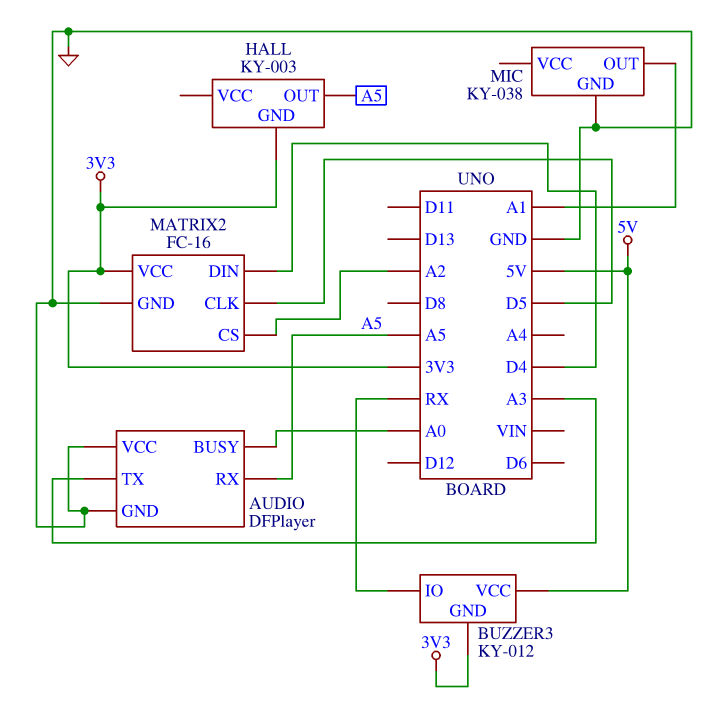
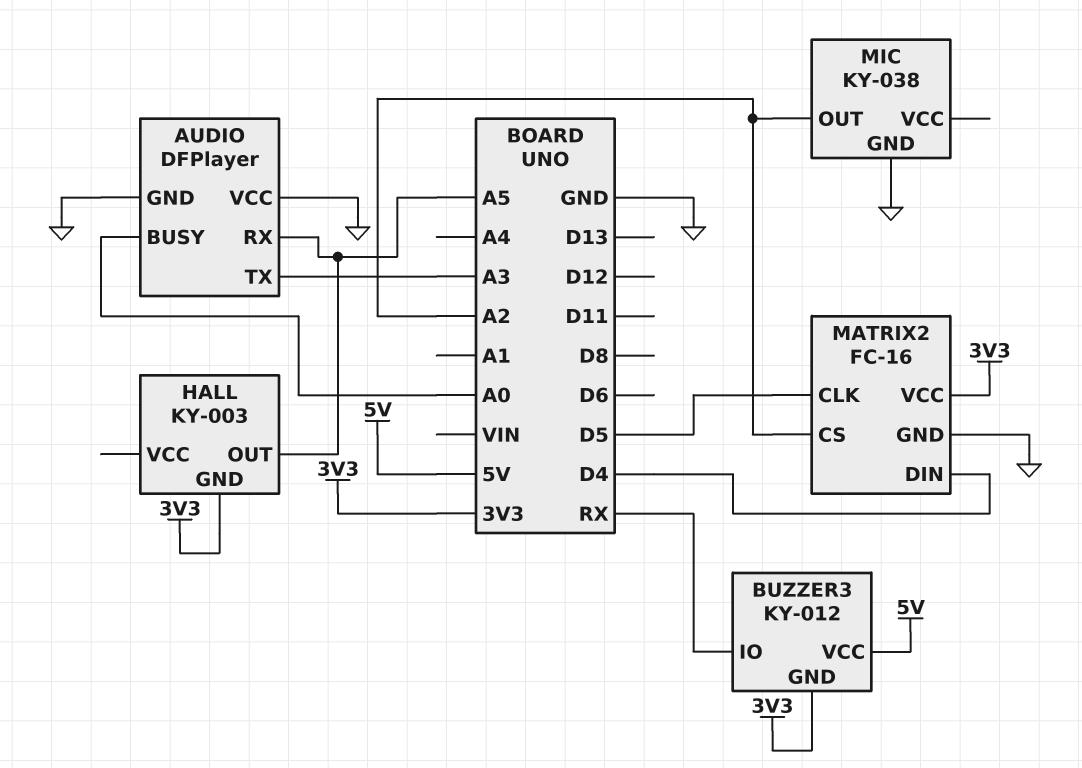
MIC pin OUT: A1 -> A2

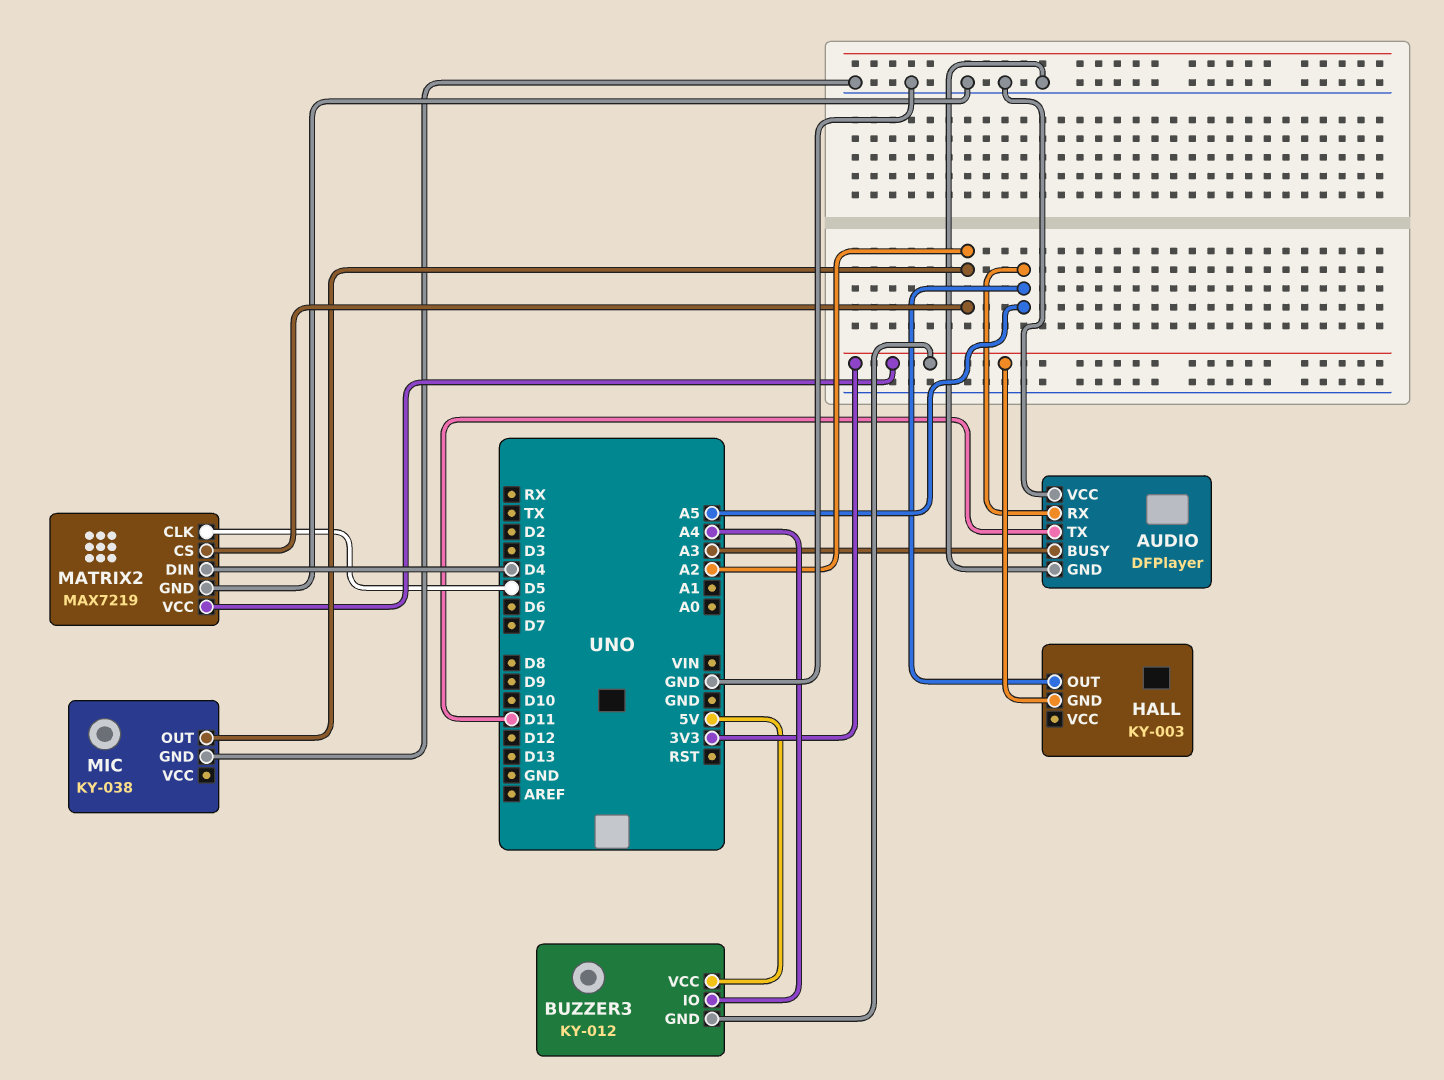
AUDIO pin BUSY: A0 -> A3
AUDIO pin TX: A3 -> D11
BUZZER3 pin IO: RX -> A4
MATRIX2: FC-16 -> MAX7219

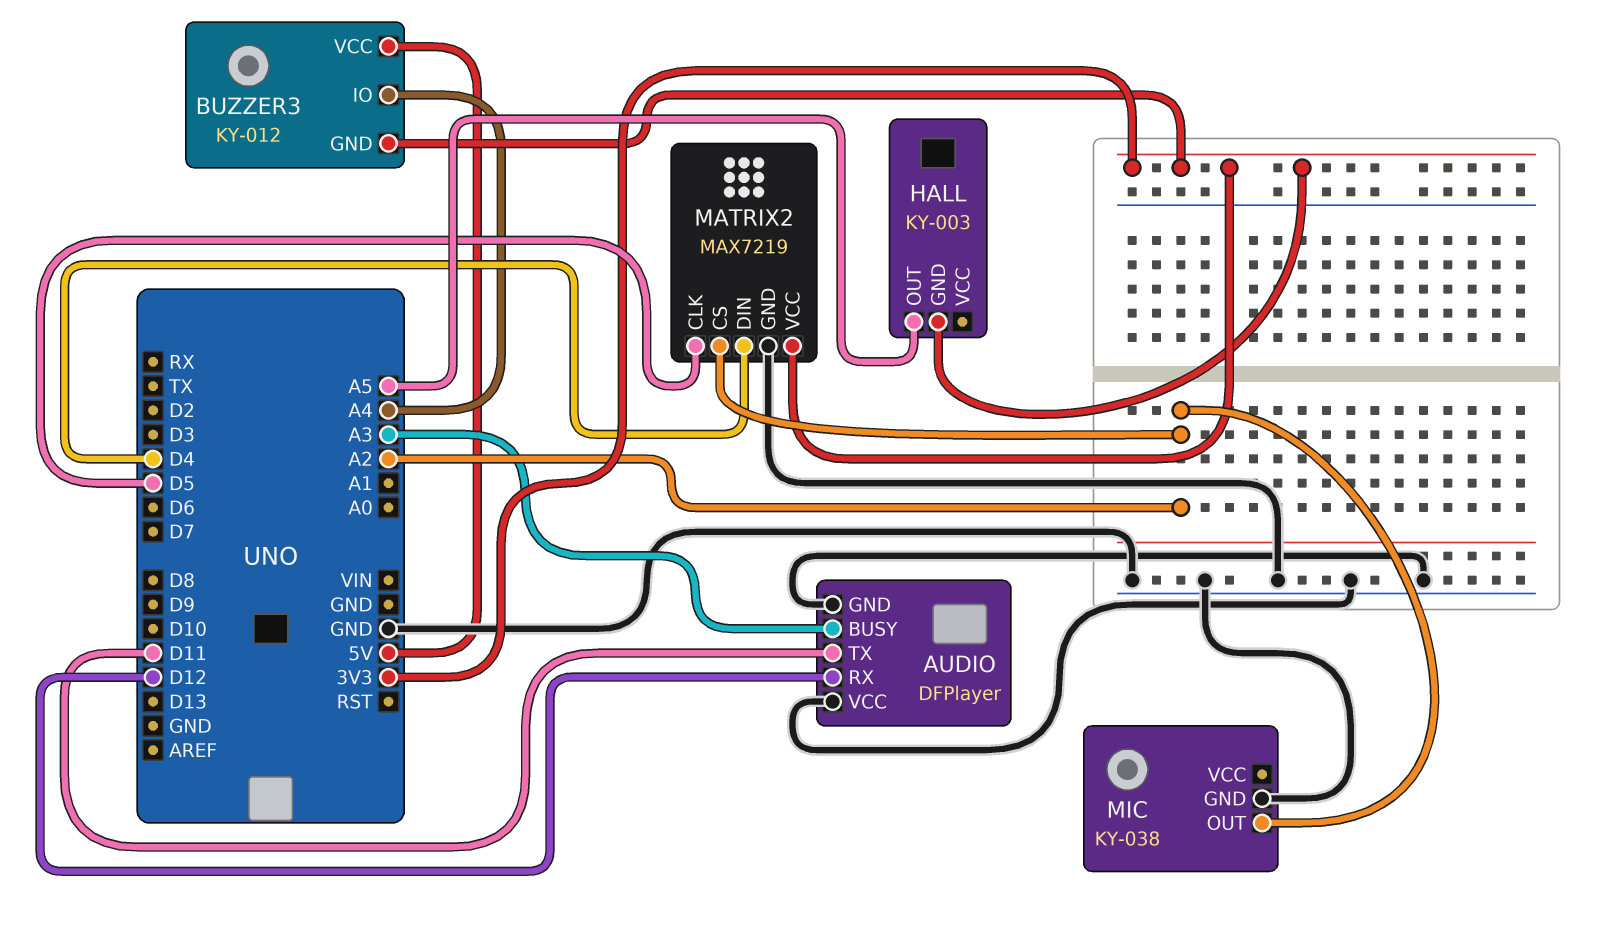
AUDIO pin RX: A5 -> D12

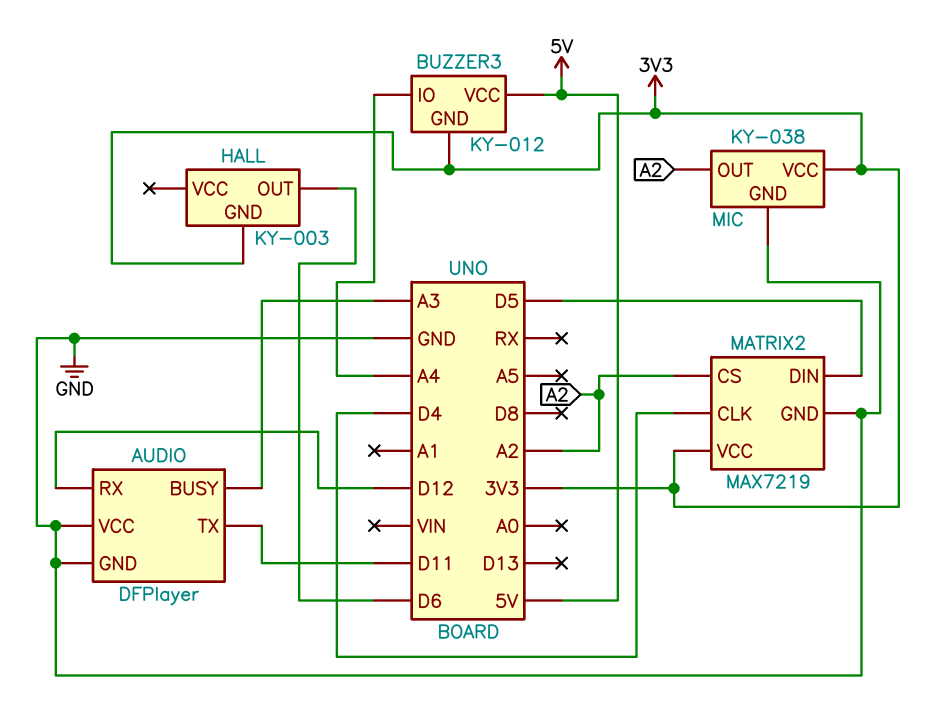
HALL pin OUT: A5 -> D6
MATRIX2 pin CLK: D5 -> D4
MATRIX2 pin DIN: D4 -> D5
MIC pin VCC: none -> 3V3

